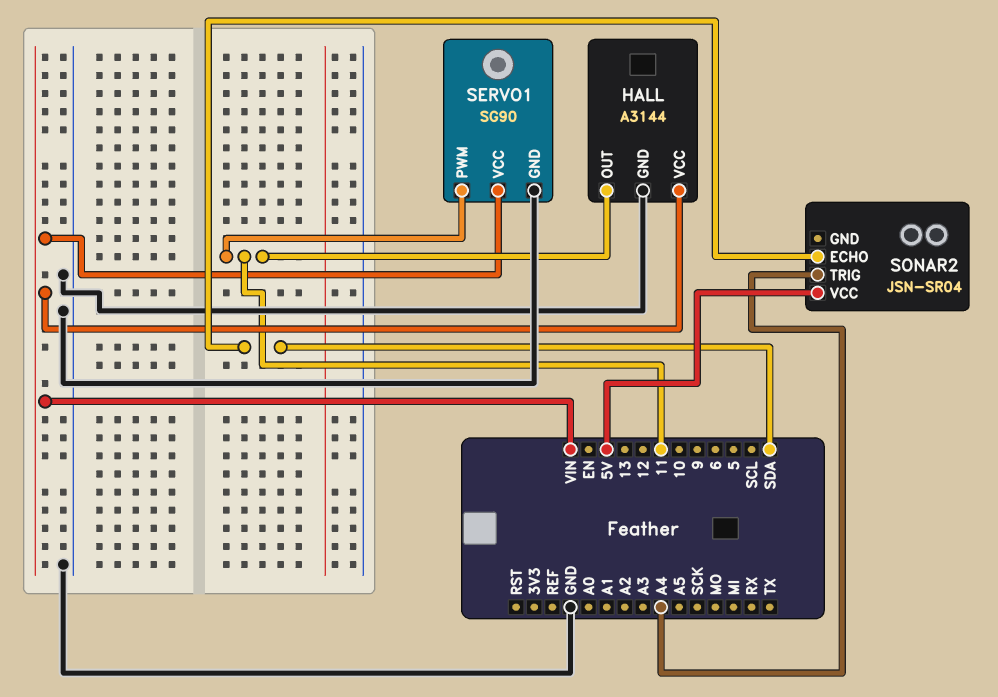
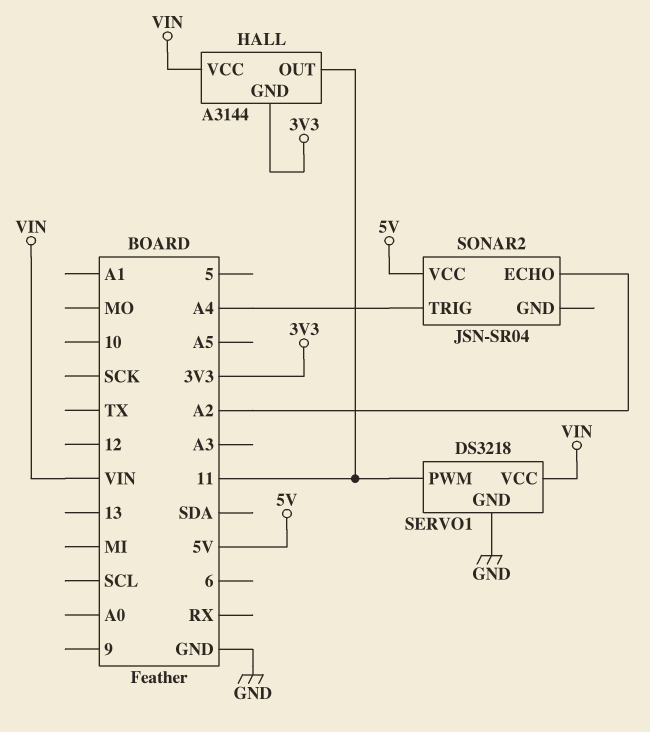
HALL pin GND: GND -> 3V3
SERVO1: SG90 -> DS3218
SONAR2 pin ECHO: SDA -> A2

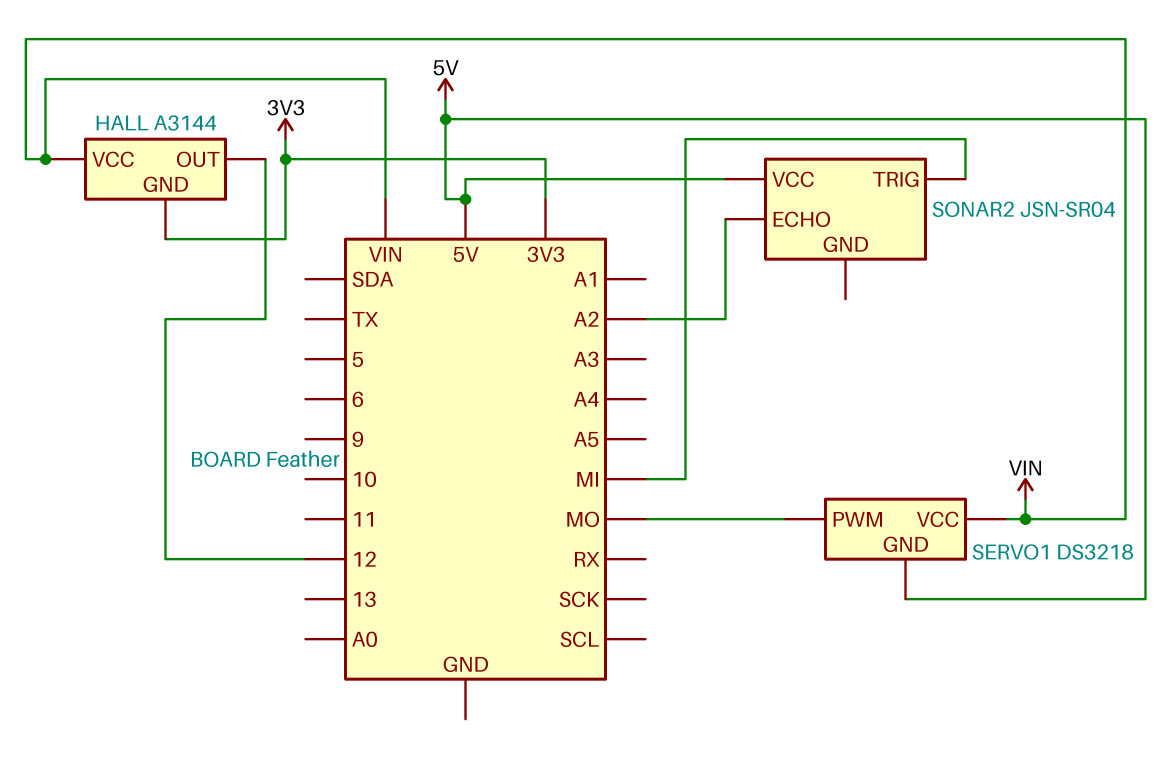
HALL pin OUT: 11 -> 12
SERVO1 pin GND: GND -> 5V
SERVO1 pin PWM: 11 -> MO
SONAR2 pin TRIG: A4 -> MI

